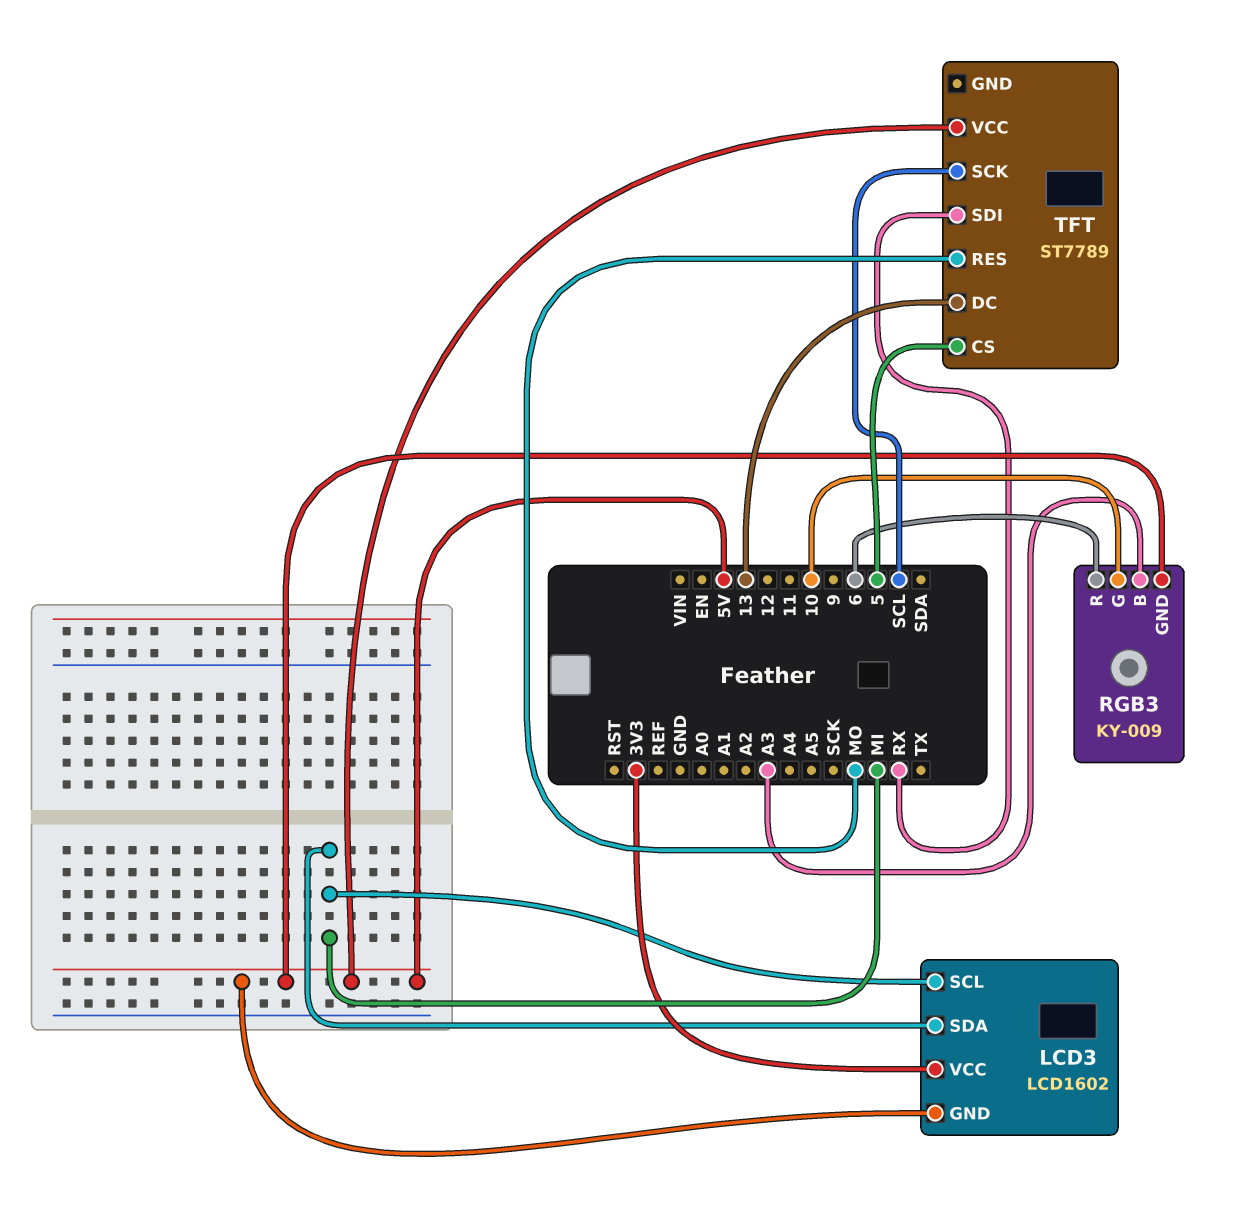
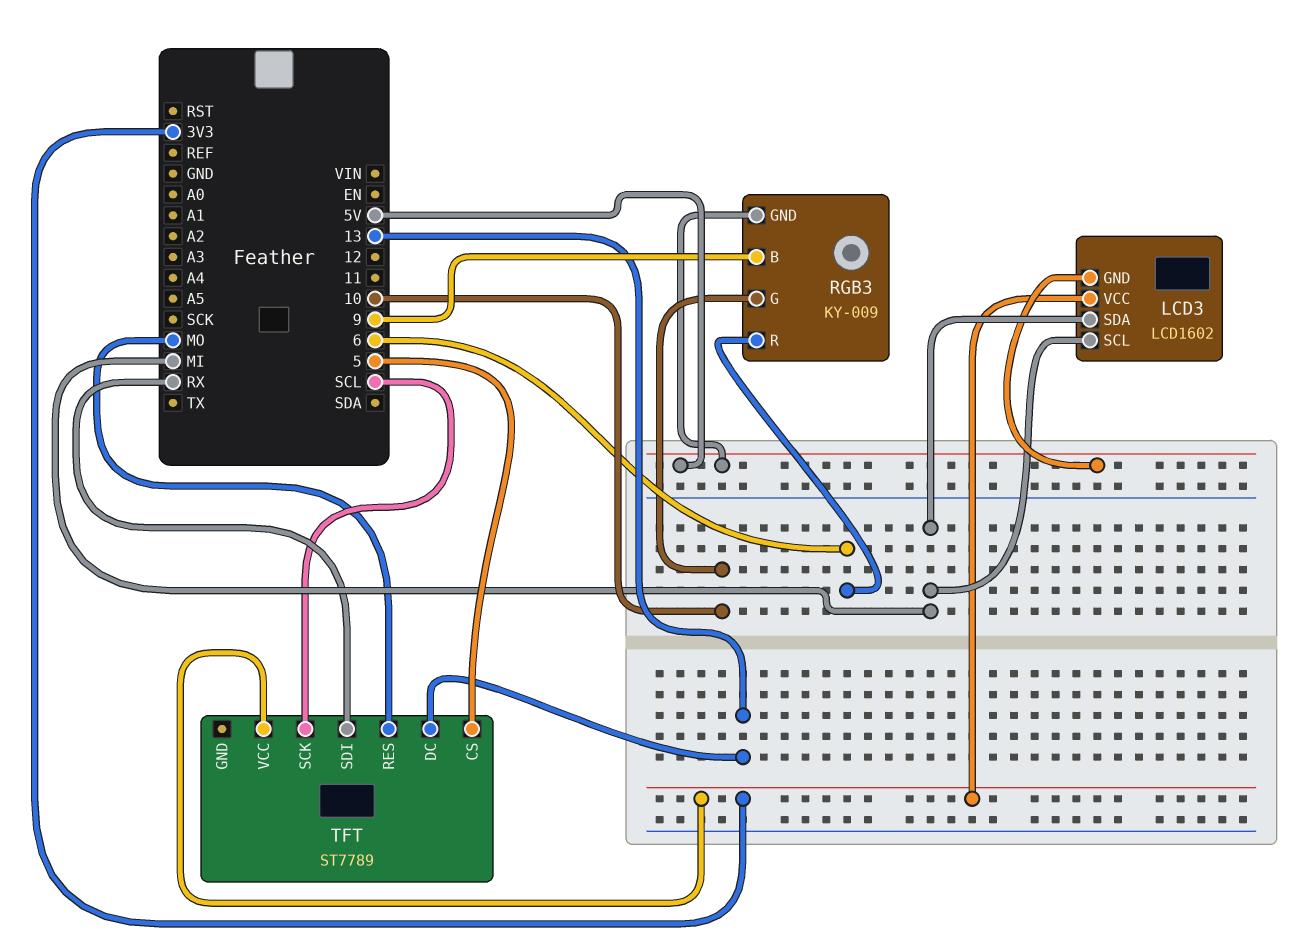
RGB3 pin B: A3 -> 9
TFT pin VCC: 5V -> 3V3

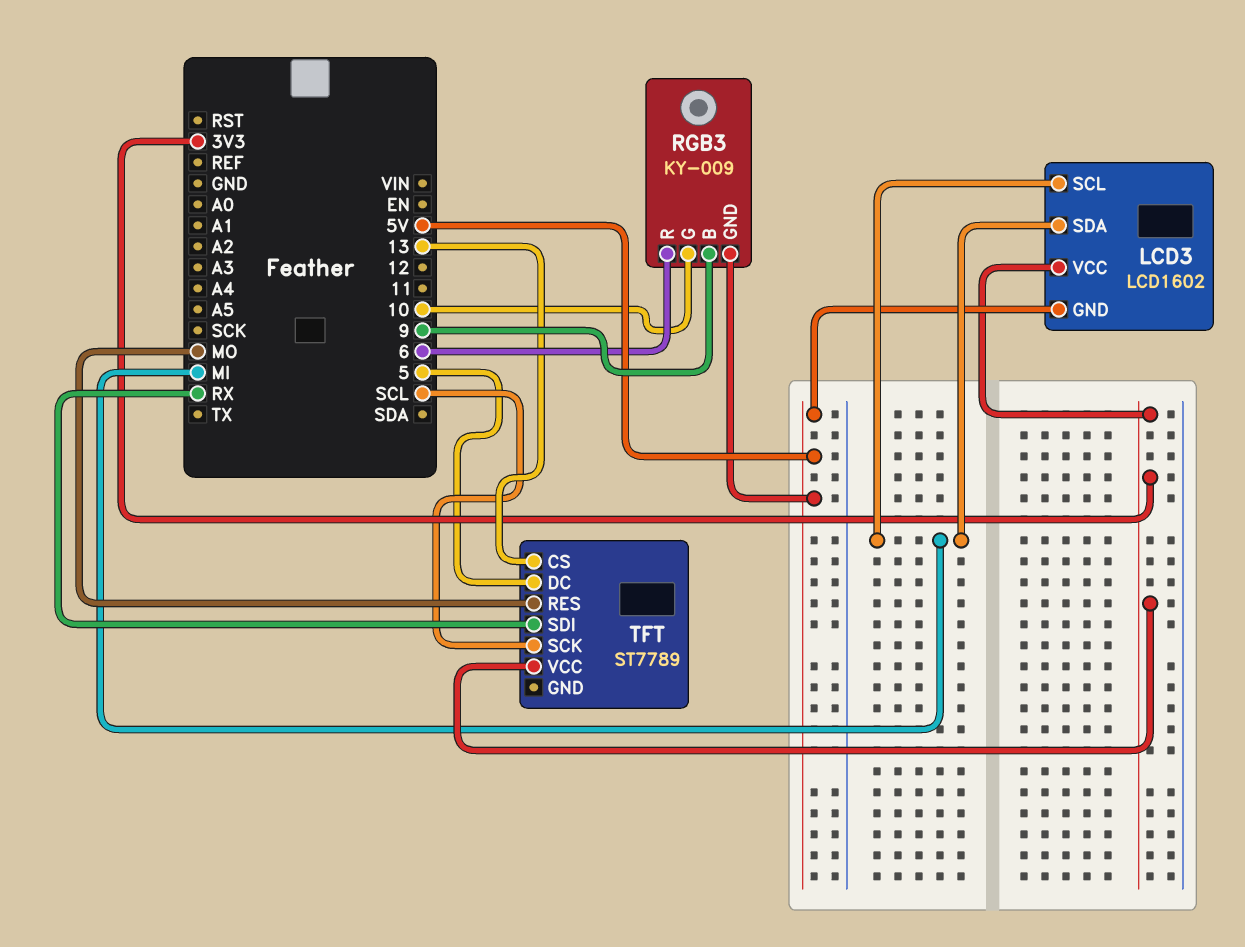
TFT pin CS: 5 -> 13
TFT pin DC: 13 -> 5

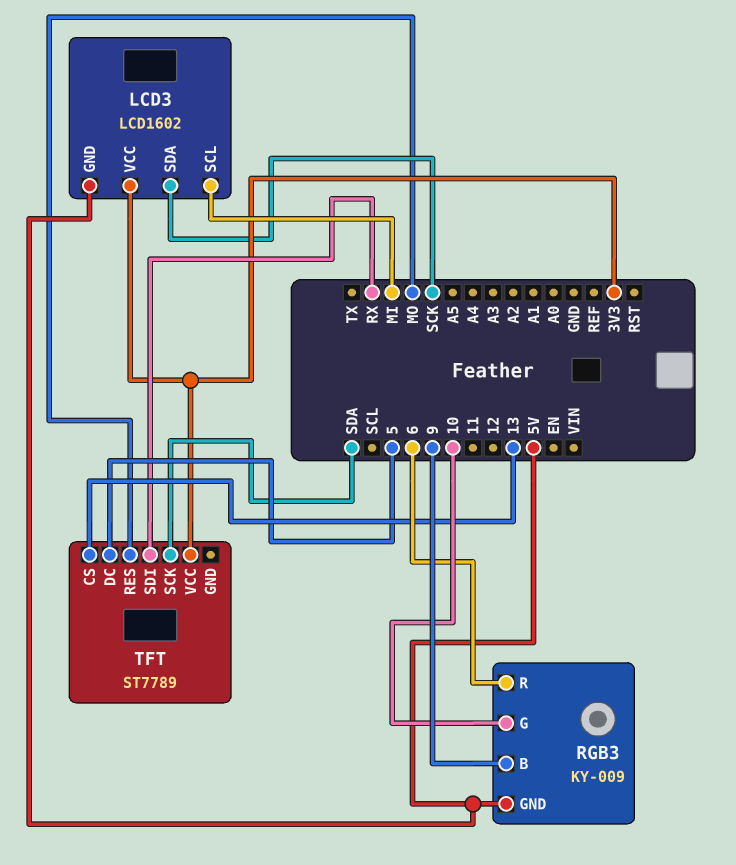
LCD3 pin SDA: MI -> SCK
TFT pin SCK: SCL -> SDA

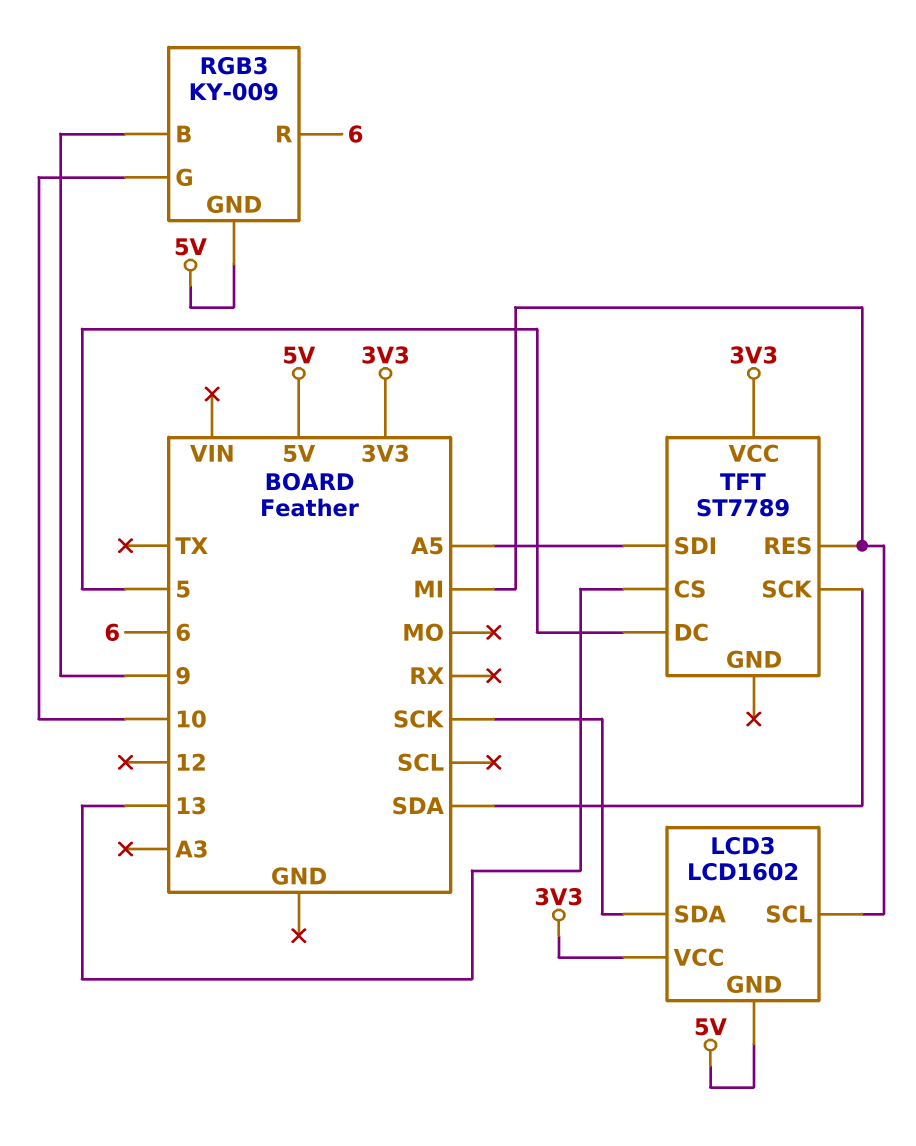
TFT pin RES: MO -> MI
TFT pin SDI: RX -> A5

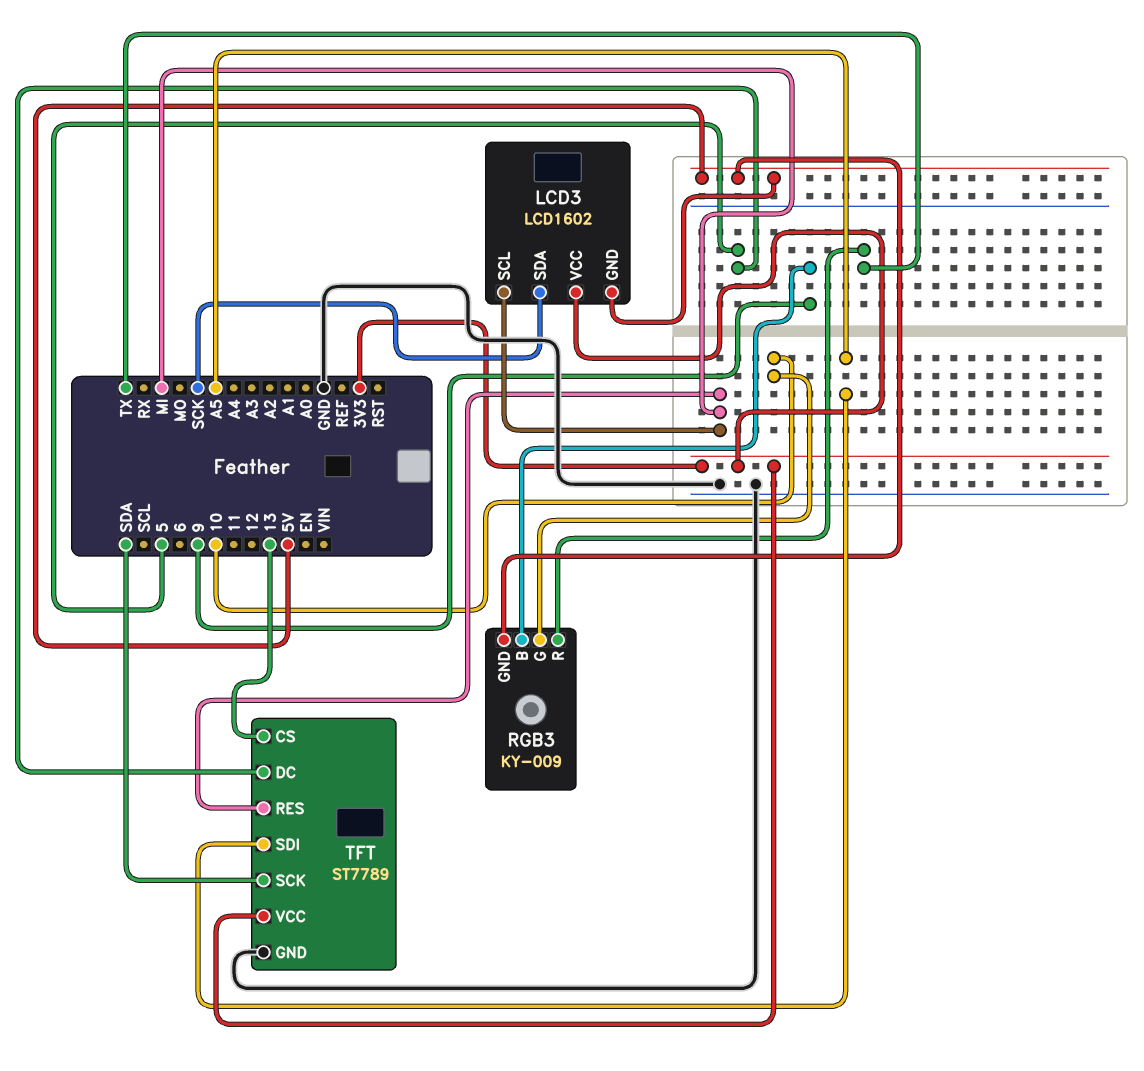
RGB3 pin R: 6 -> TX
TFT pin GND: none -> GND

